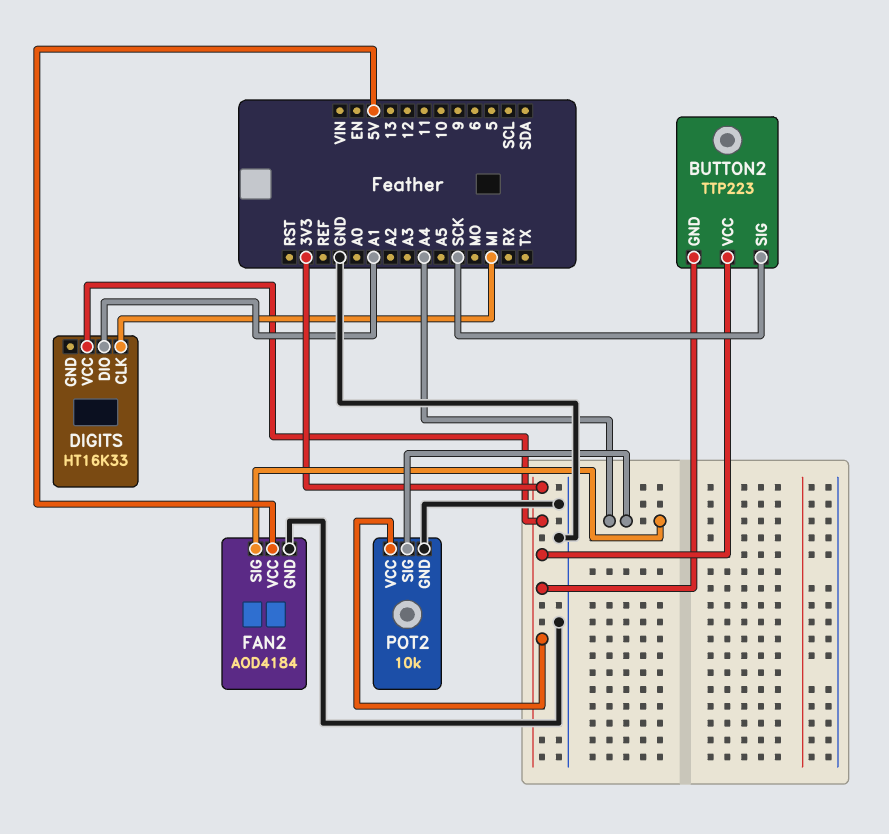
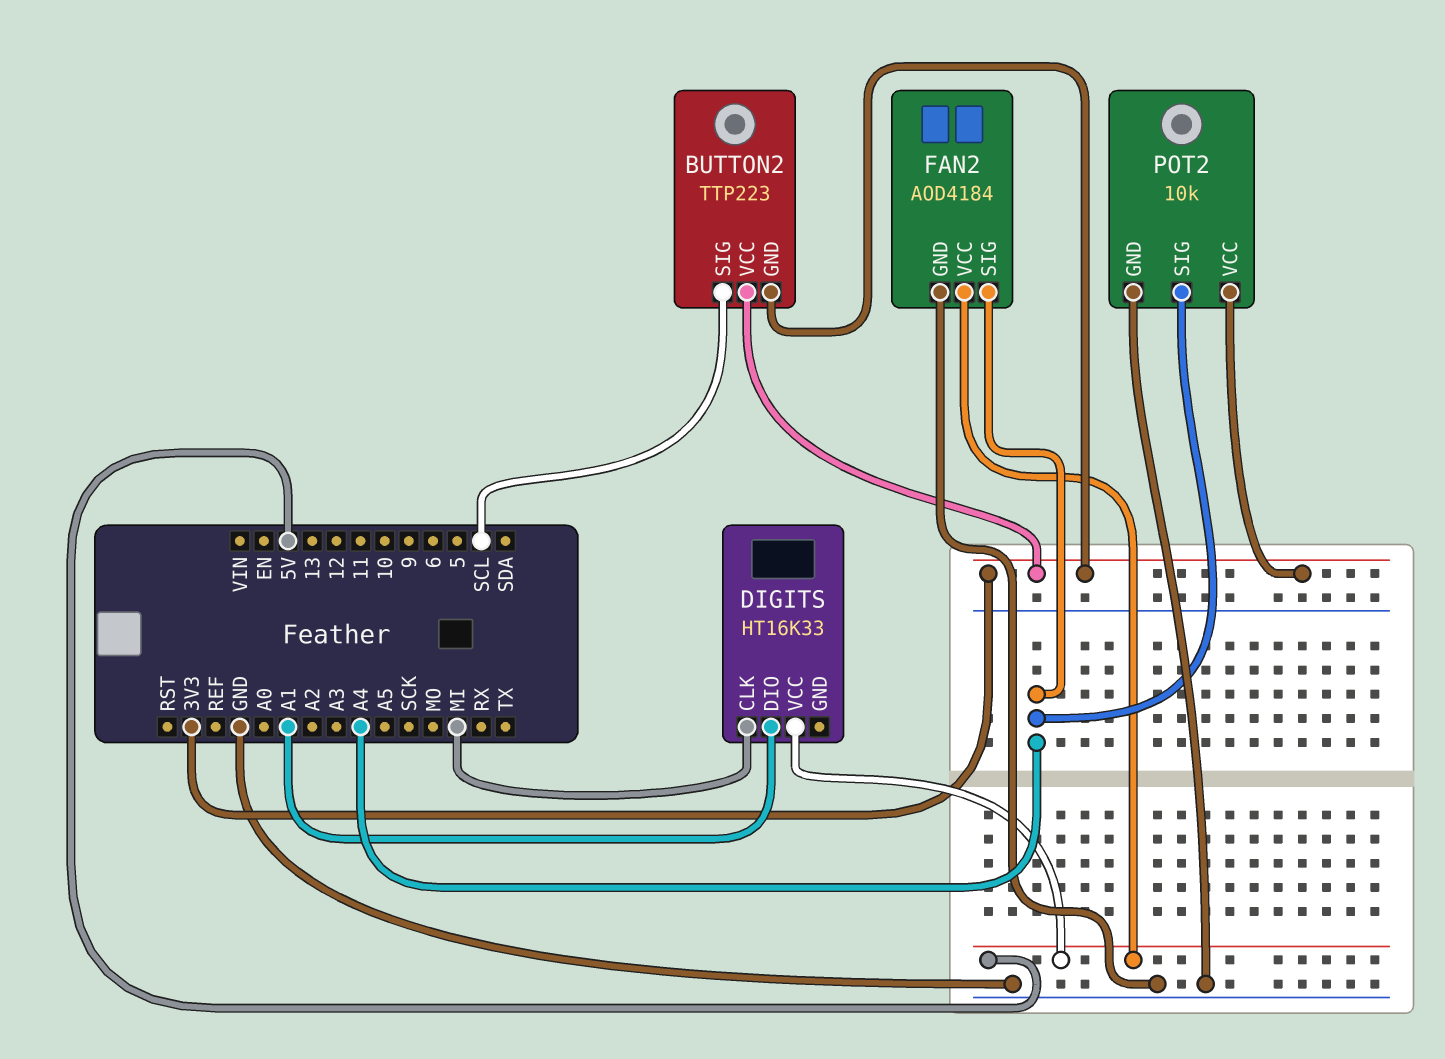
BUTTON2 pin SIG: SCK -> SCL
DIGITS pin VCC: 3V3 -> 5V

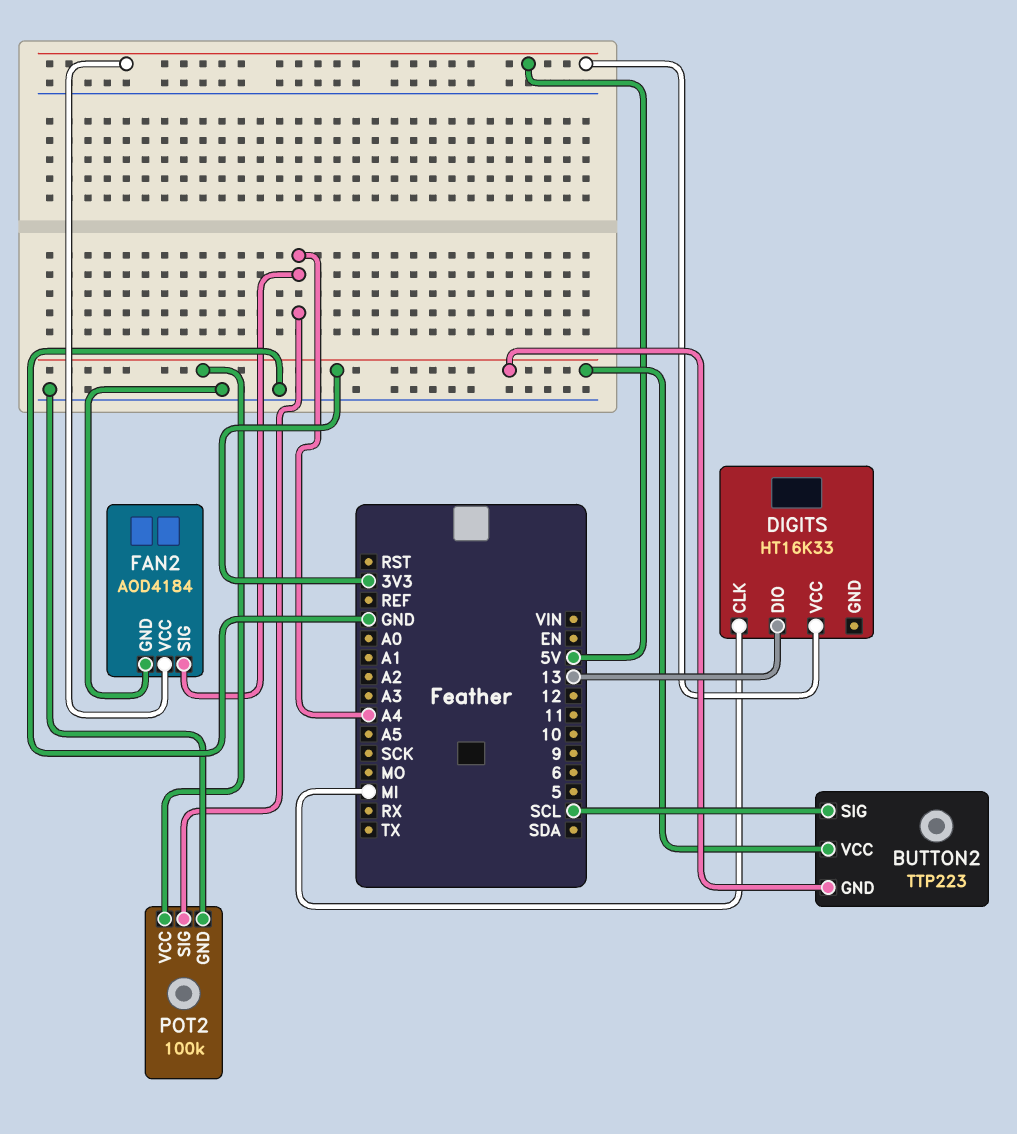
DIGITS pin DIO: A1 -> 13
POT2: 10k -> 100k

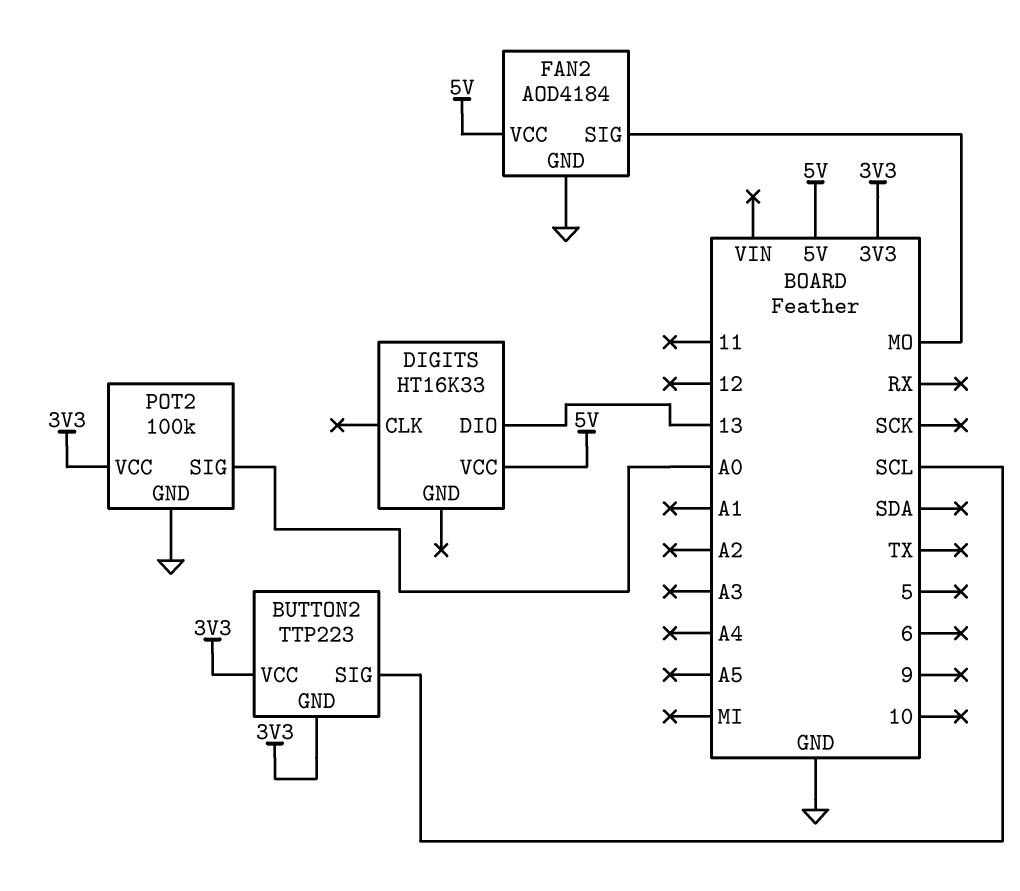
DIGITS pin CLK: MI -> none
FAN2 pin SIG: A4 -> MO
POT2 pin SIG: A4 -> A0

